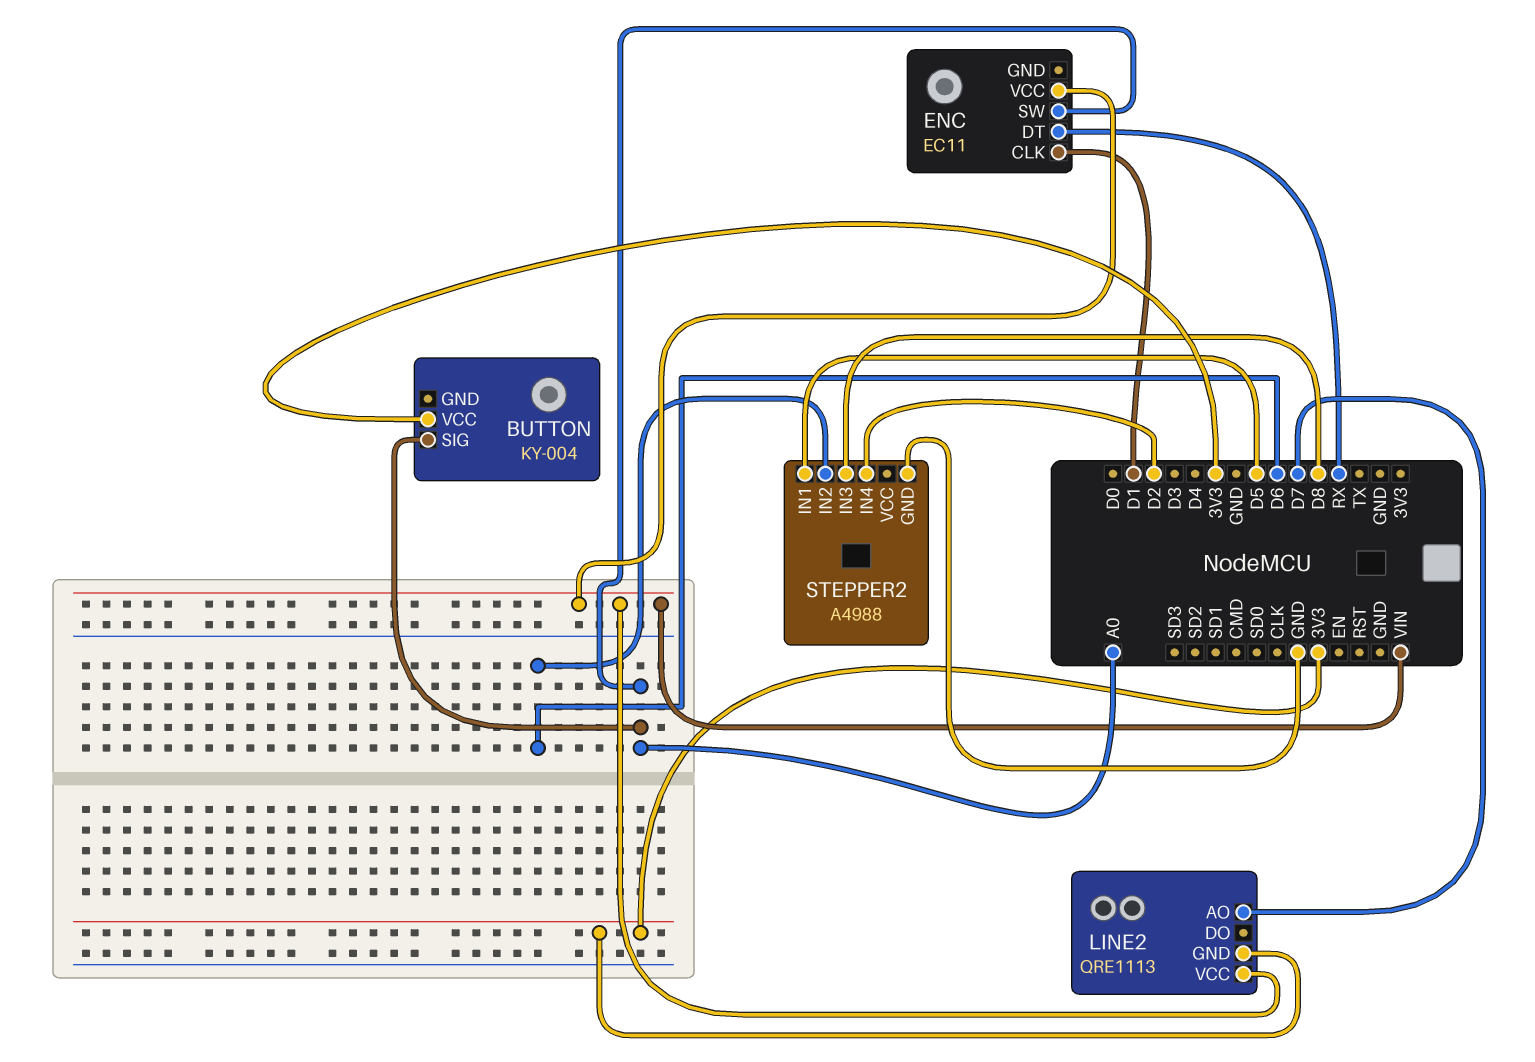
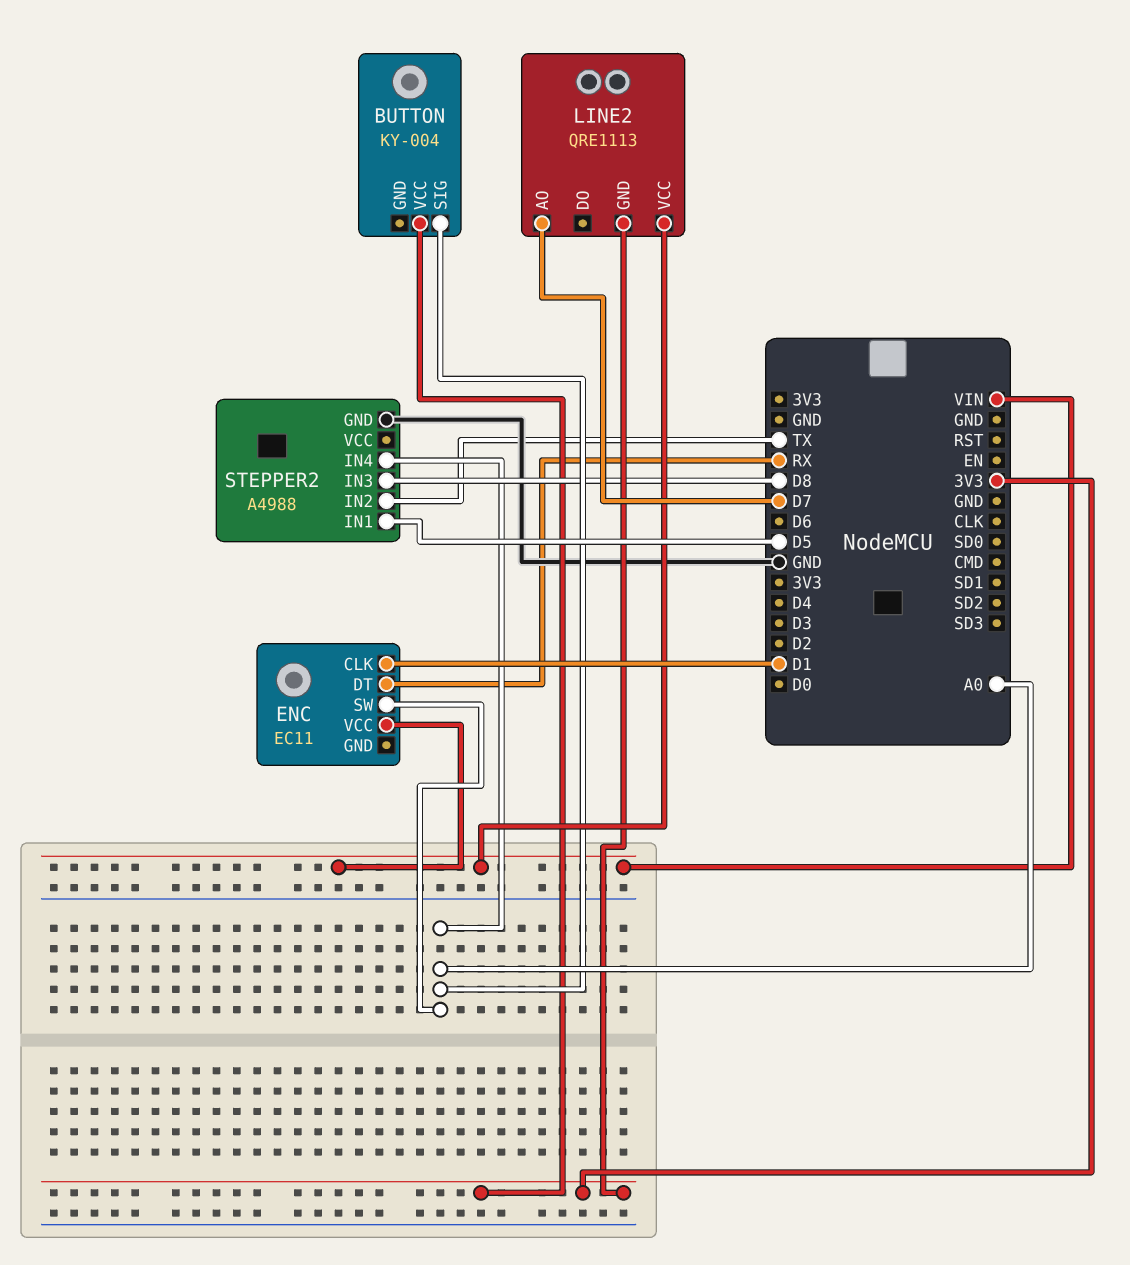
STEPPER2 pin IN2: D6 -> TX
STEPPER2 pin IN4: D2 -> A0

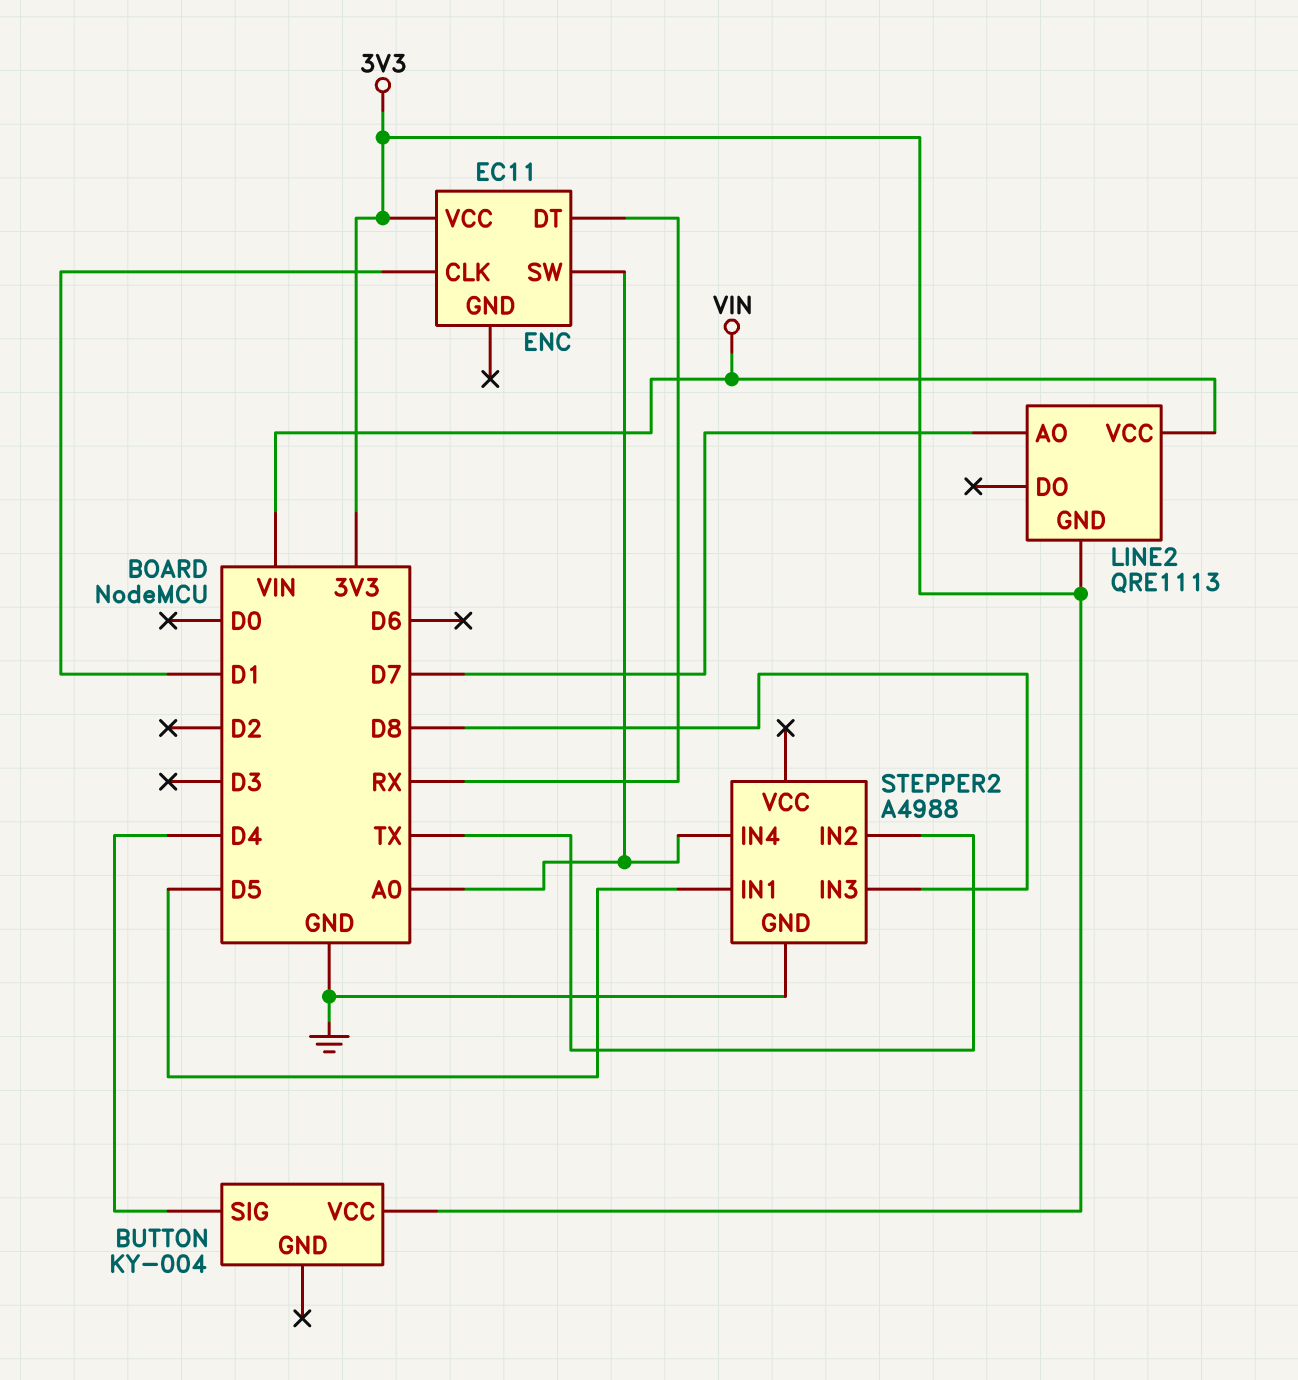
BUTTON pin SIG: A0 -> D4
ENC pin VCC: VIN -> 3V3

